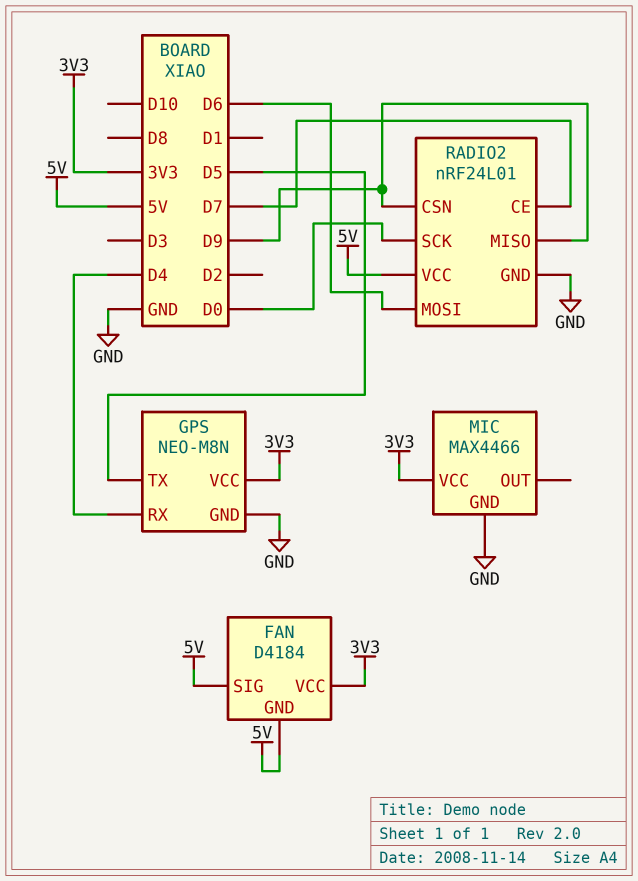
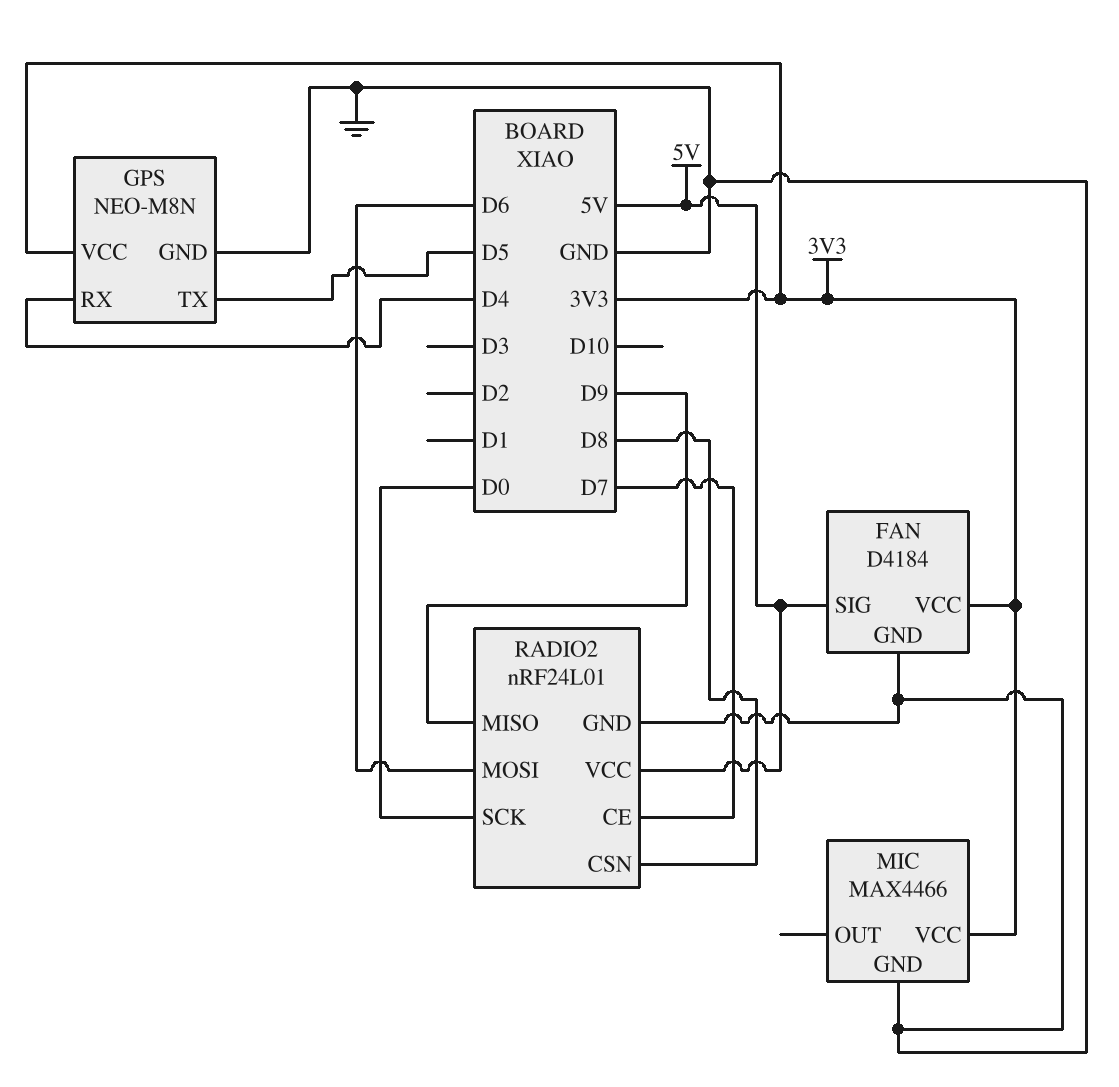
FAN pin GND: 5V -> GND
RADIO2 pin CSN: D9 -> D8

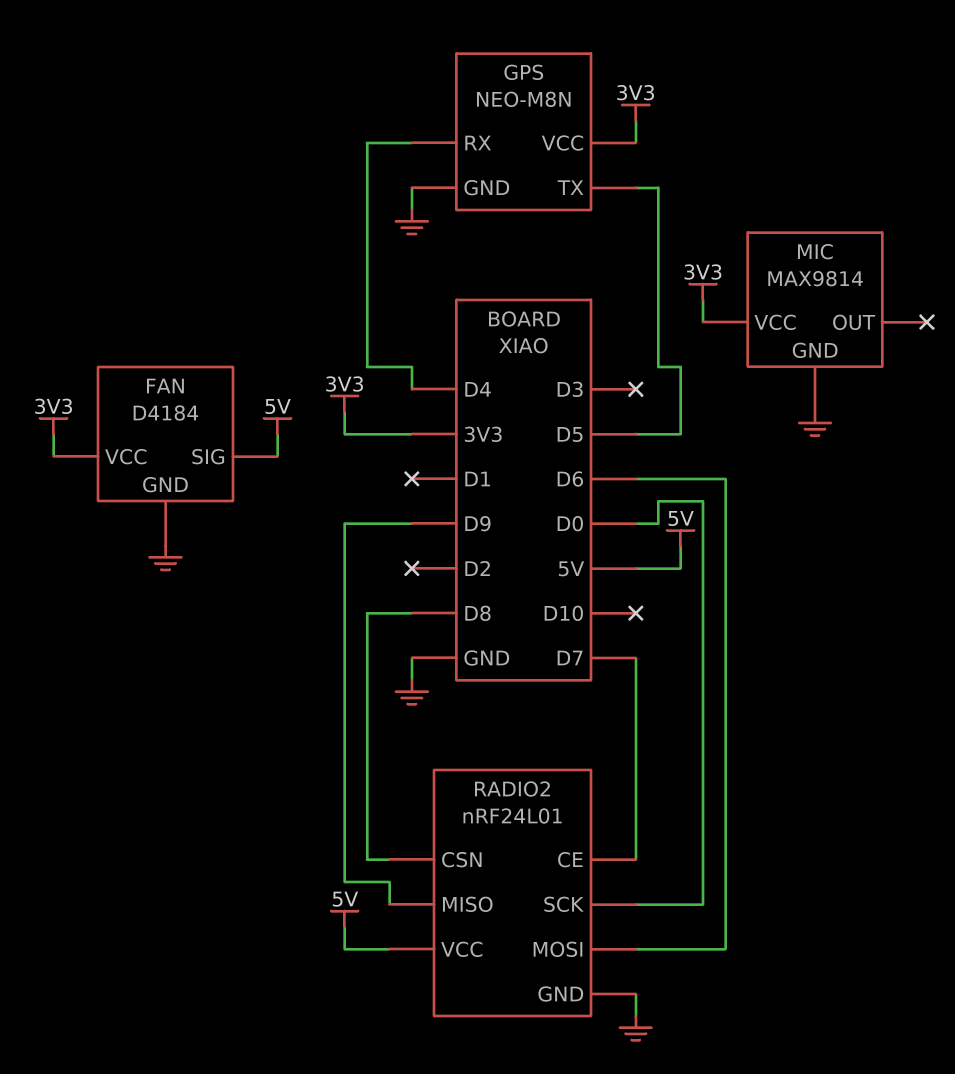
MIC: MAX4466 -> MAX9814

